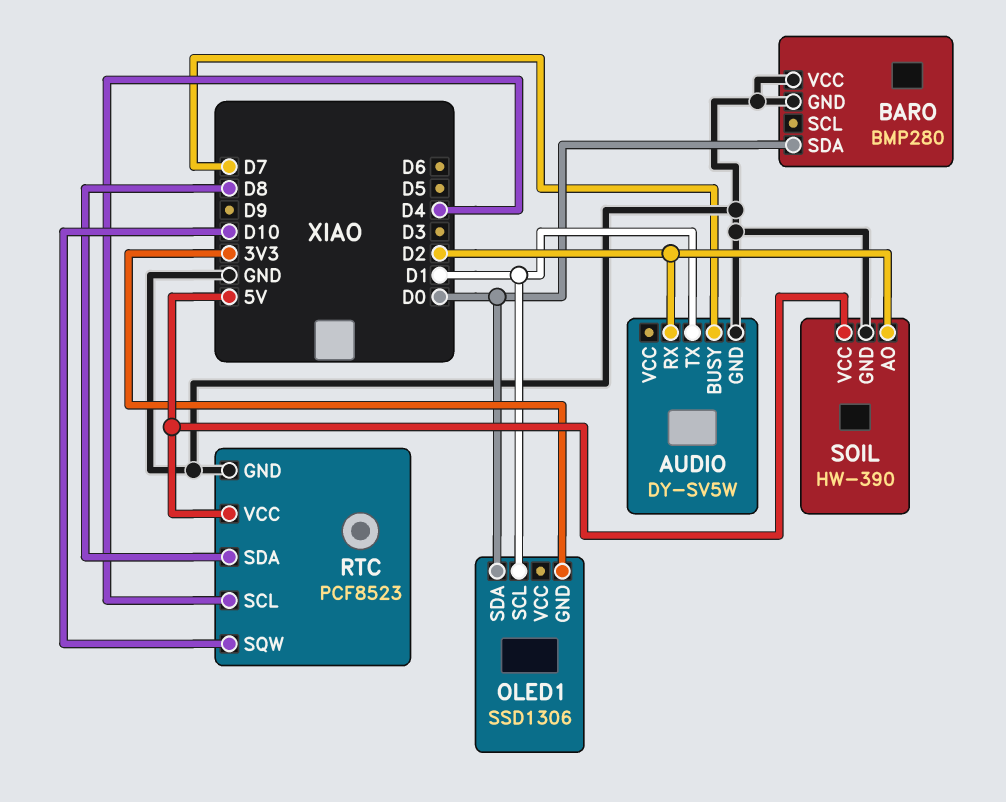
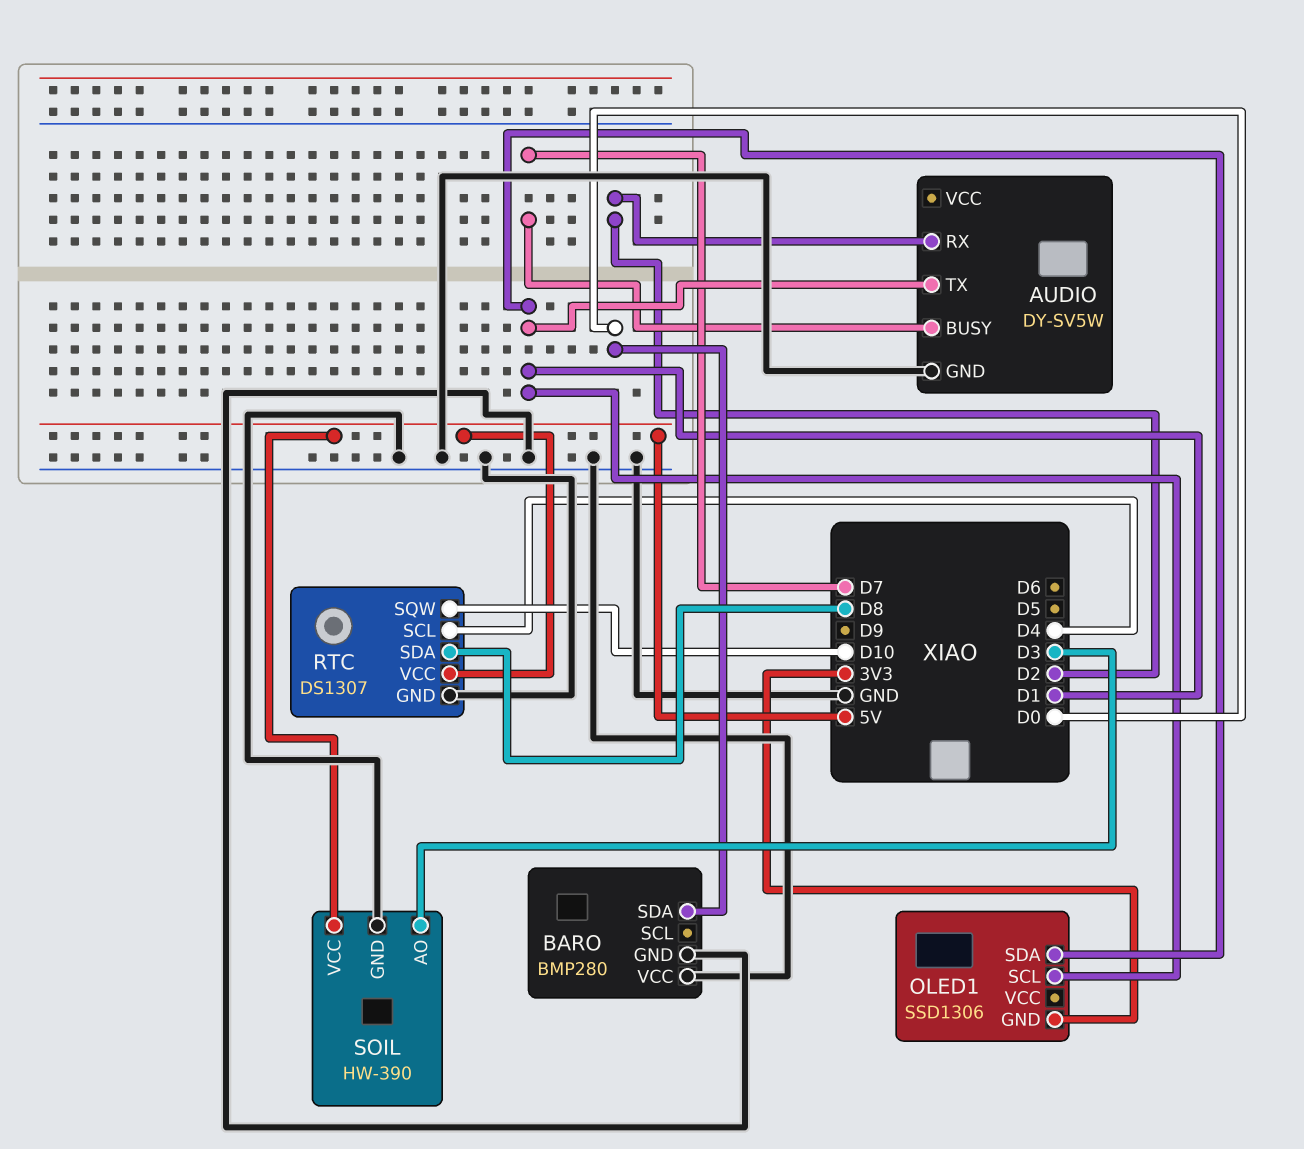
OLED1 pin SDA: D0 -> D1
RTC: PCF8523 -> DS1307
SOIL pin AO: D2 -> D3

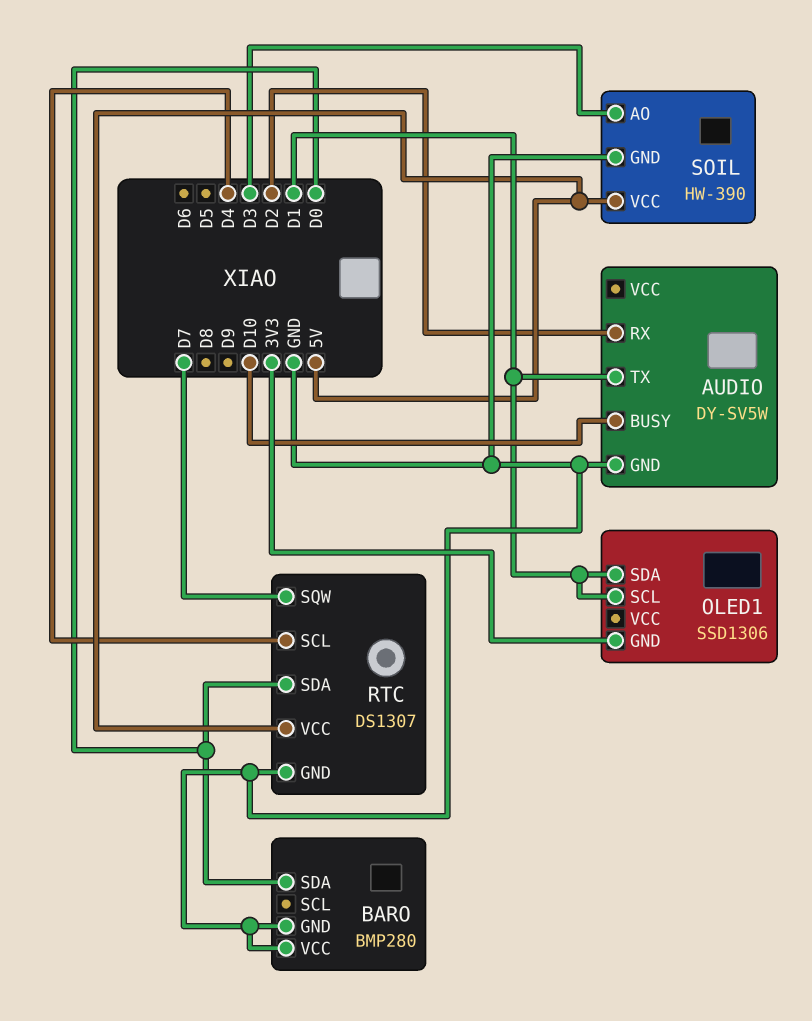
AUDIO pin BUSY: D7 -> D10
RTC pin SDA: D8 -> D0
RTC pin SQW: D10 -> D7

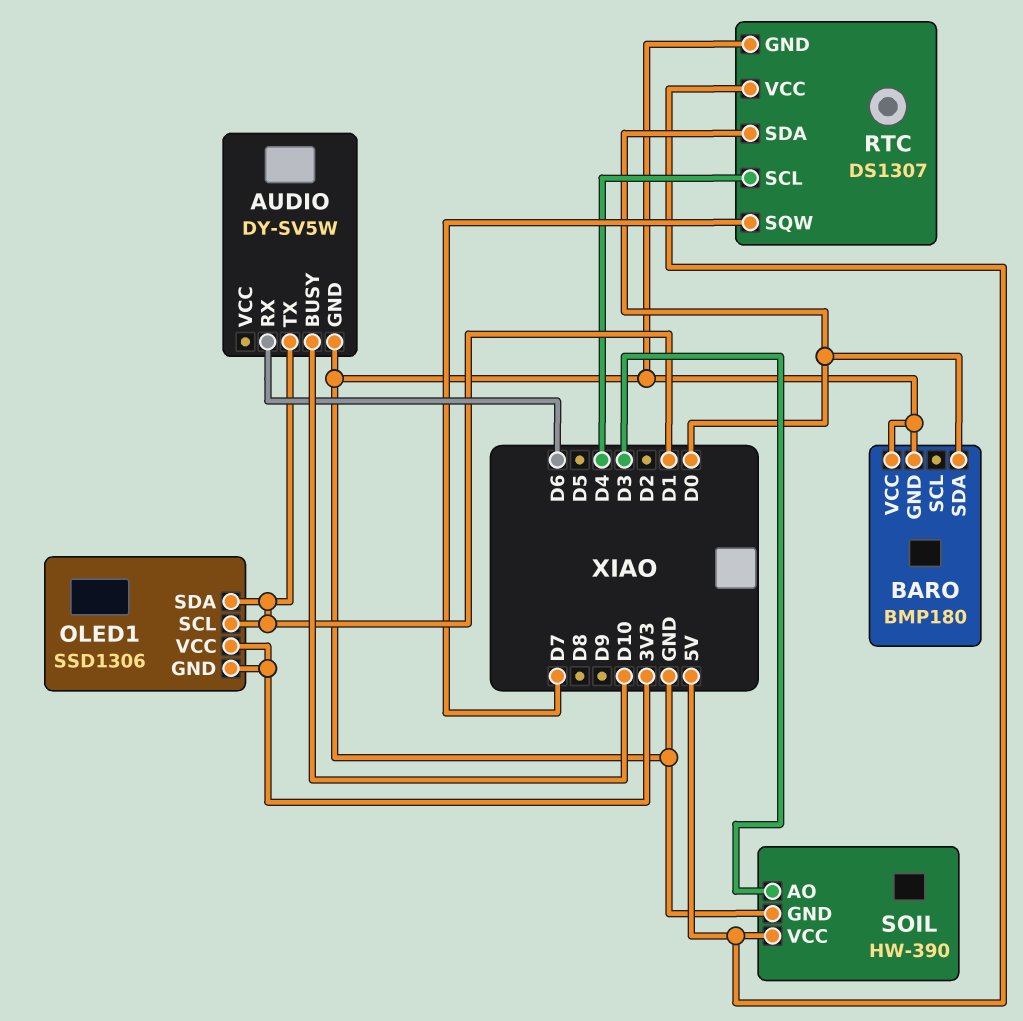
AUDIO pin RX: D2 -> D6
BARO: BMP280 -> BMP180
OLED1 pin VCC: none -> 3V3

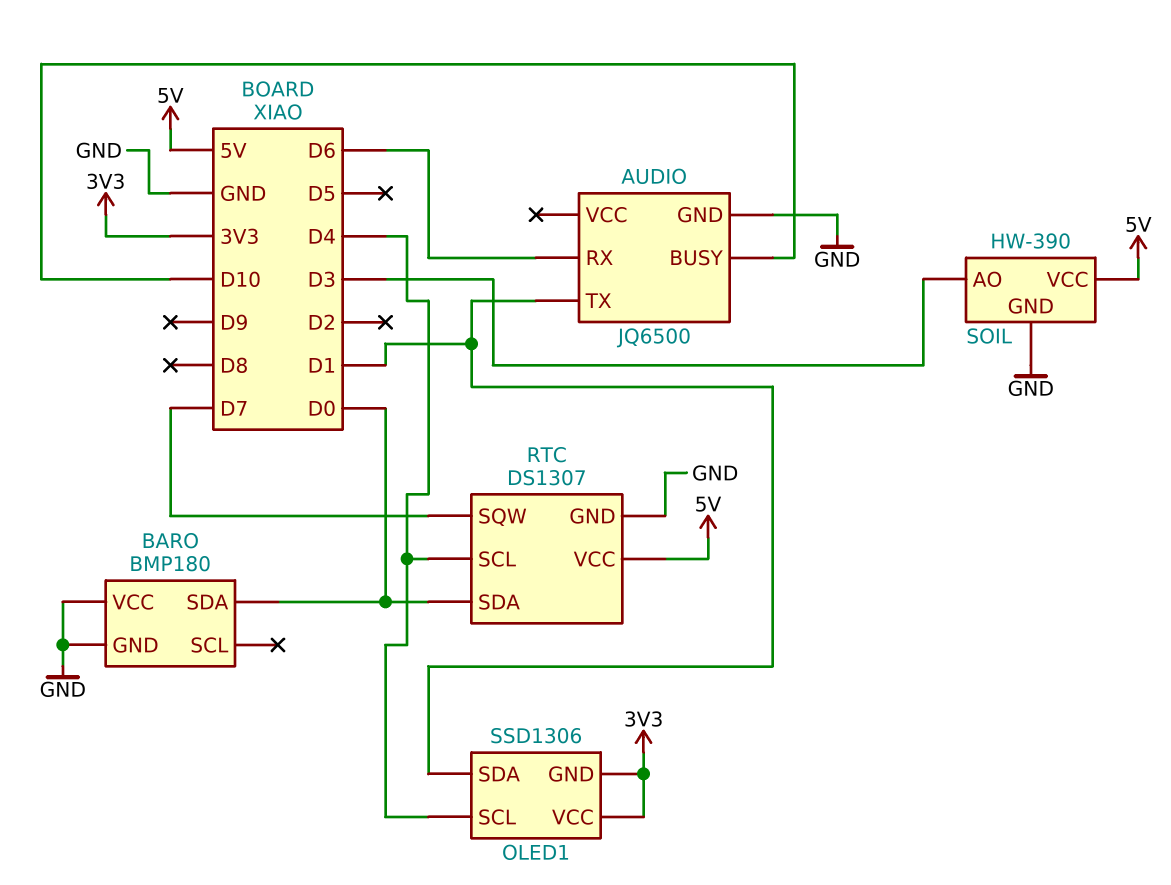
AUDIO: DY-SV5W -> JQ6500
OLED1 pin SCL: D1 -> D4

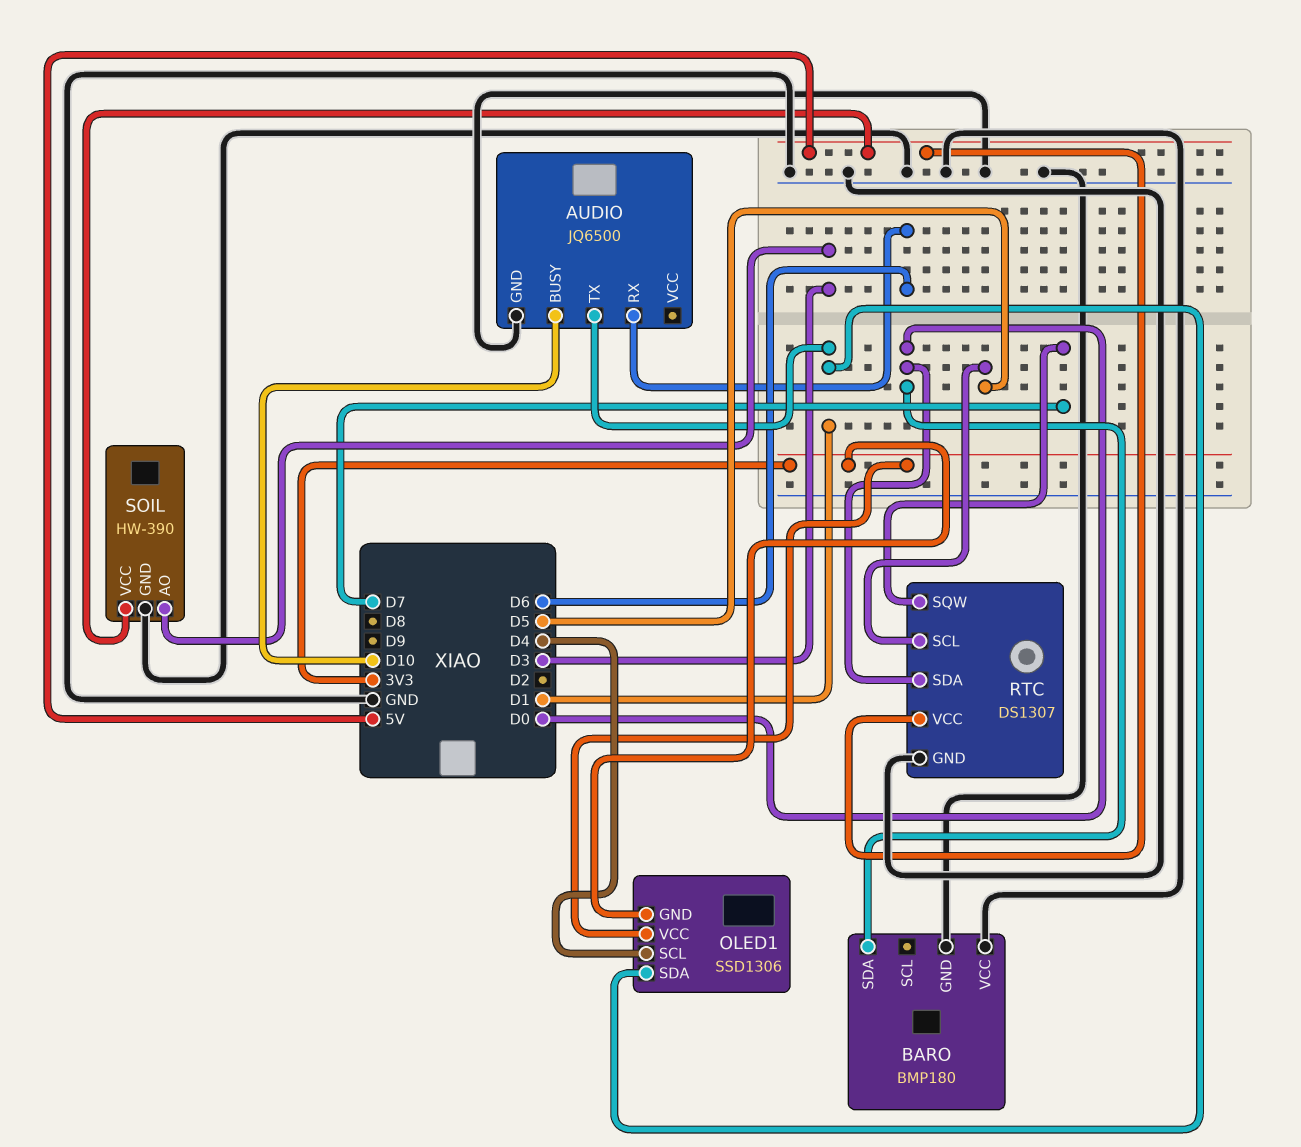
RTC pin SCL: D4 -> D5

